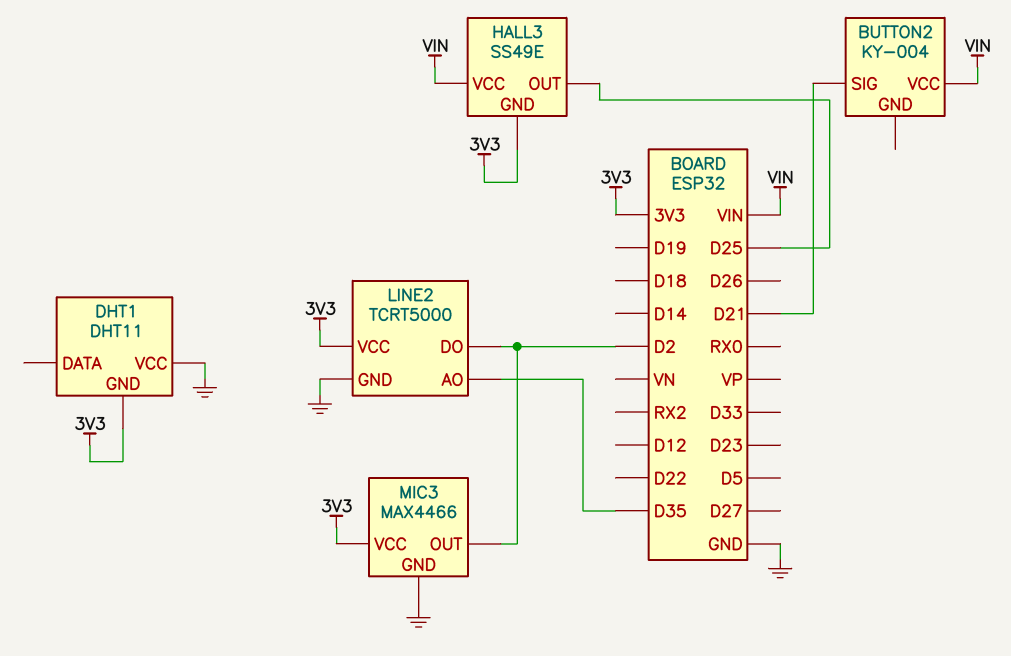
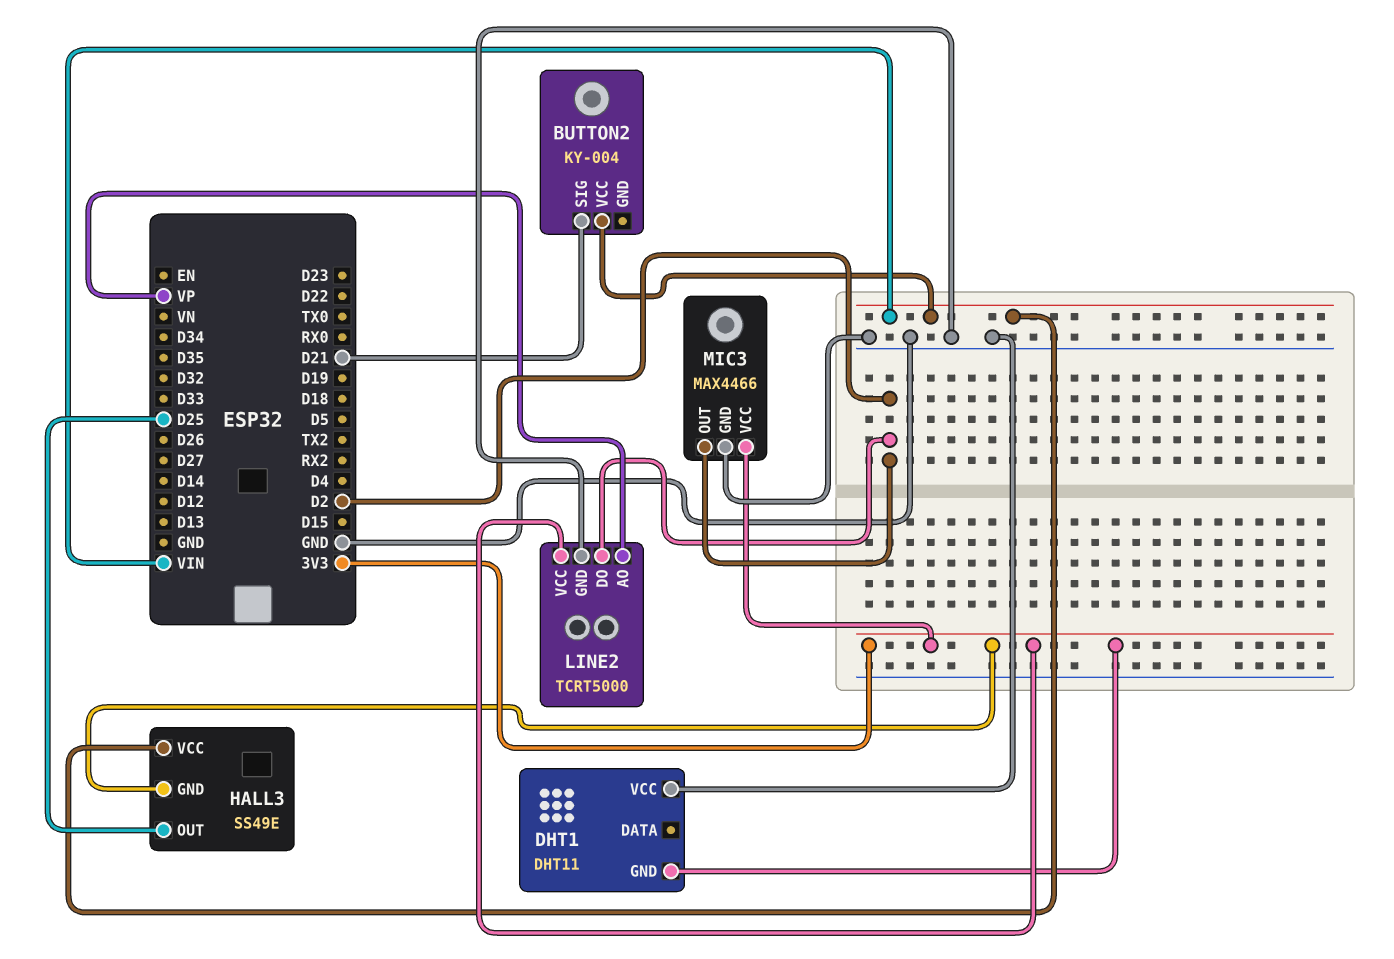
LINE2 pin AO: D35 -> VP

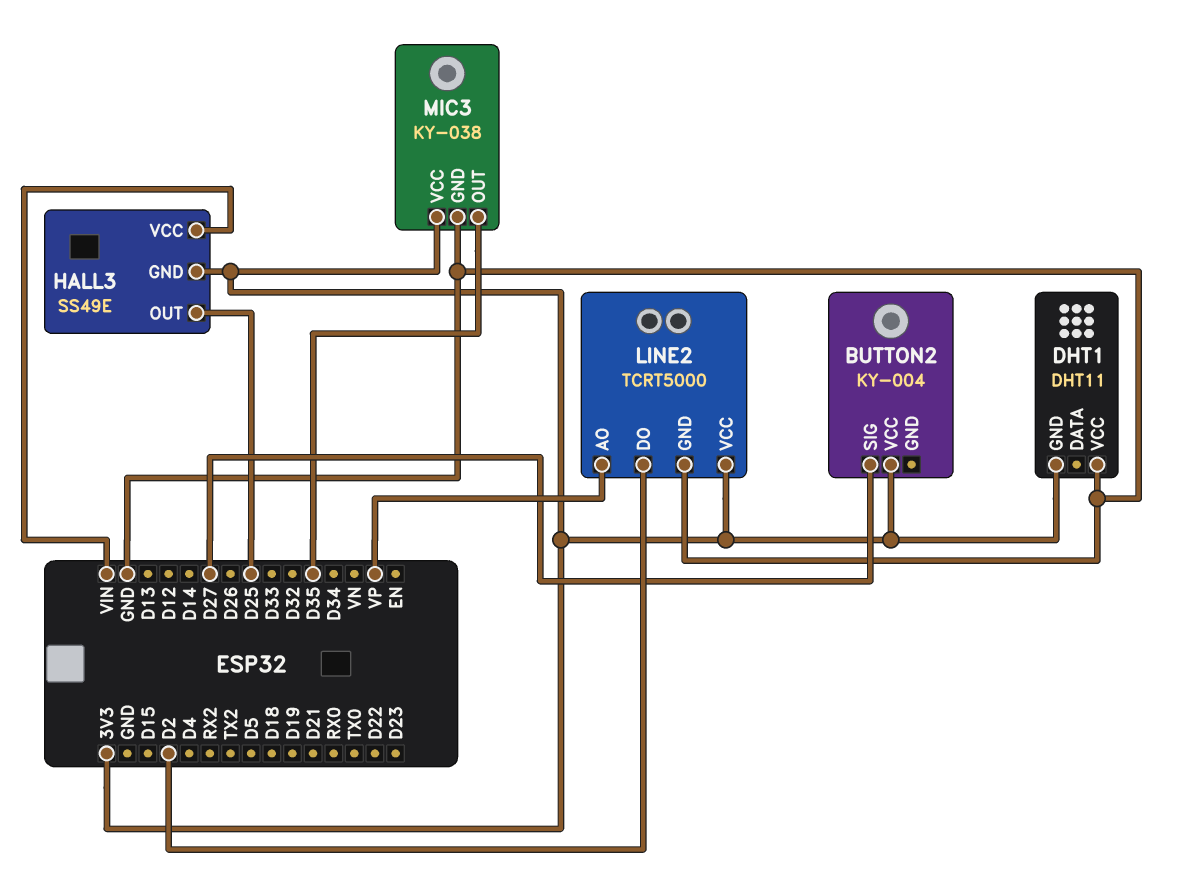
BUTTON2 pin SIG: D21 -> D27
BUTTON2 pin VCC: VIN -> 3V3
MIC3: MAX4466 -> KY-038
MIC3 pin OUT: D2 -> D35

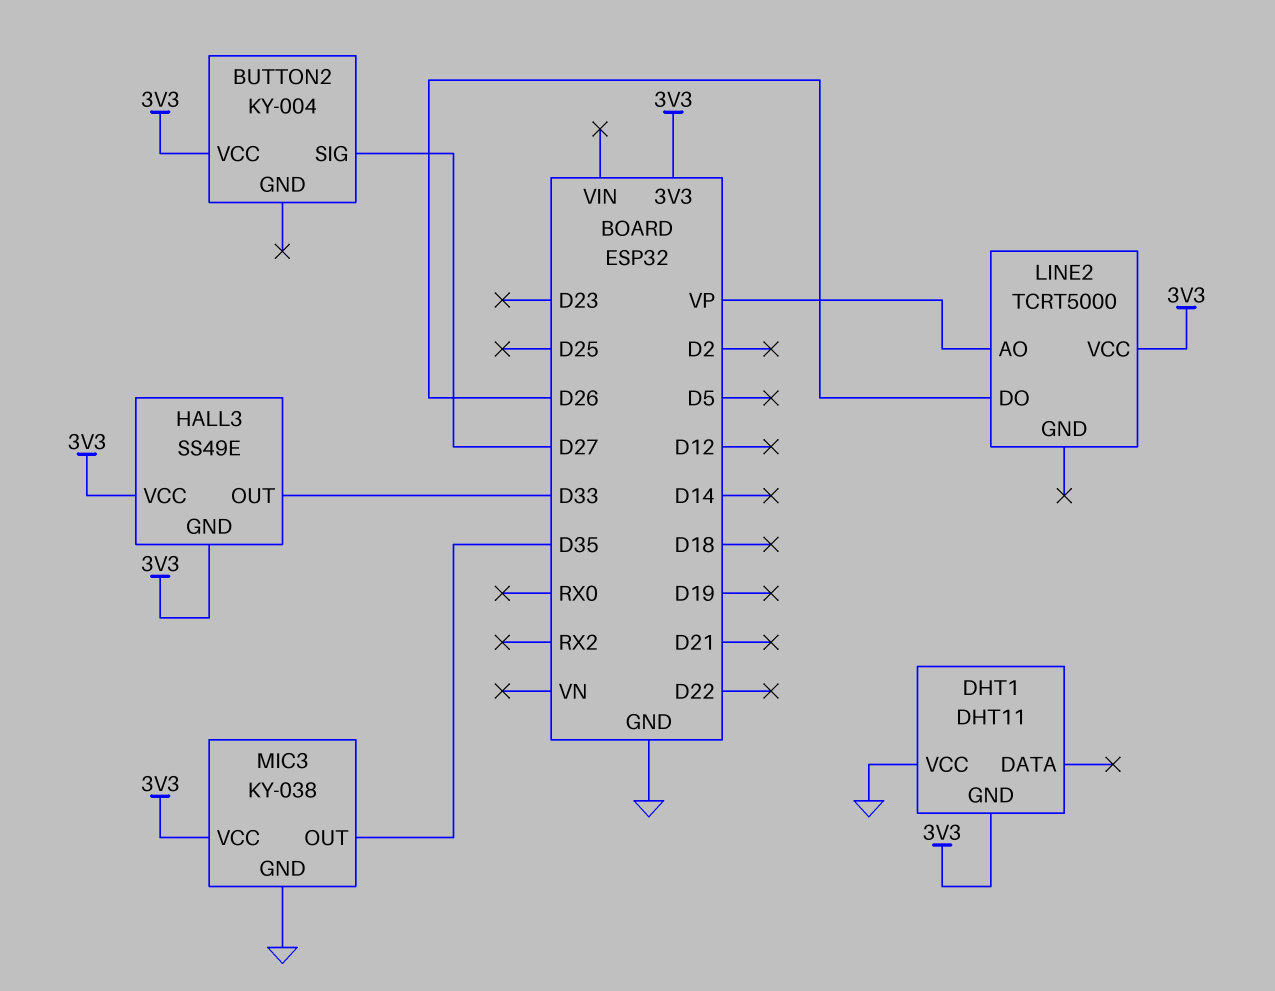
HALL3 pin OUT: D25 -> D33
HALL3 pin VCC: VIN -> 3V3
LINE2 pin DO: D2 -> D26
LINE2 pin GND: GND -> none

